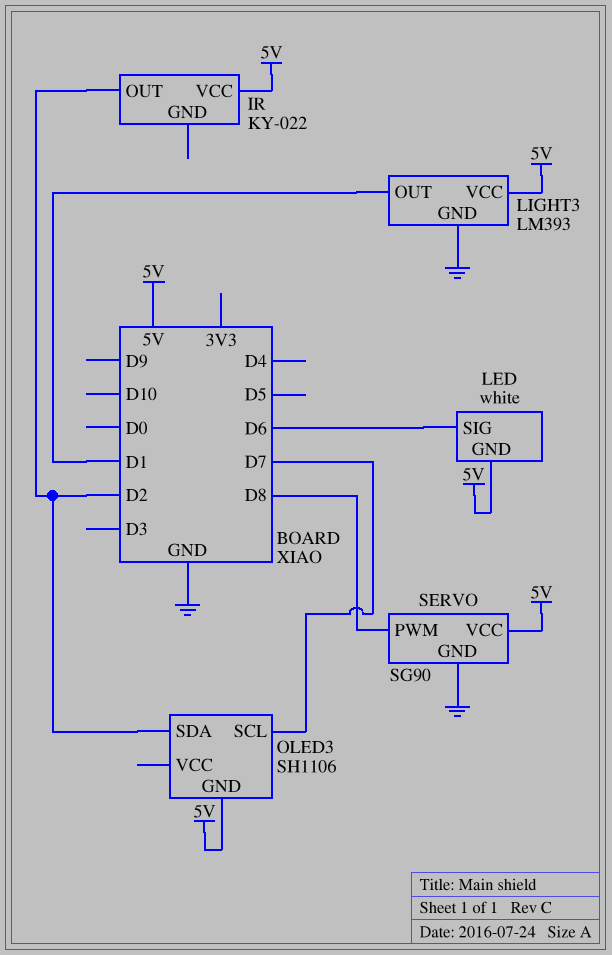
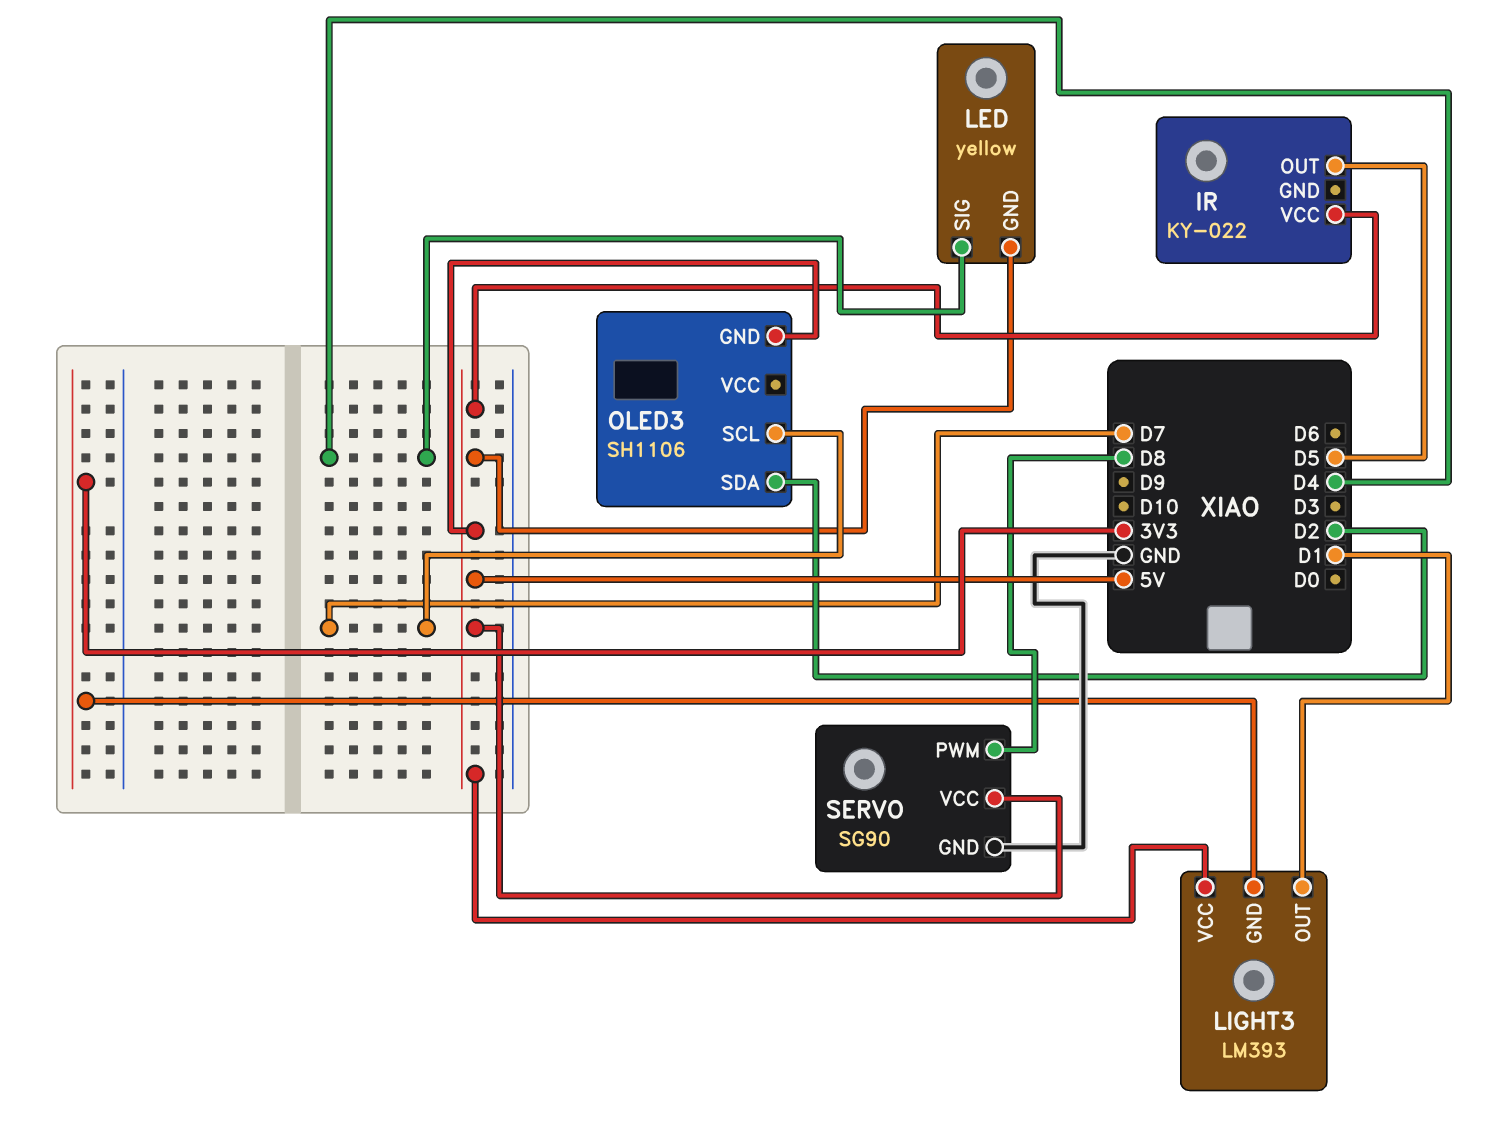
IR pin OUT: D2 -> D5
LED: white -> yellow
LED pin SIG: D6 -> D4
LIGHT3 pin GND: GND -> 3V3

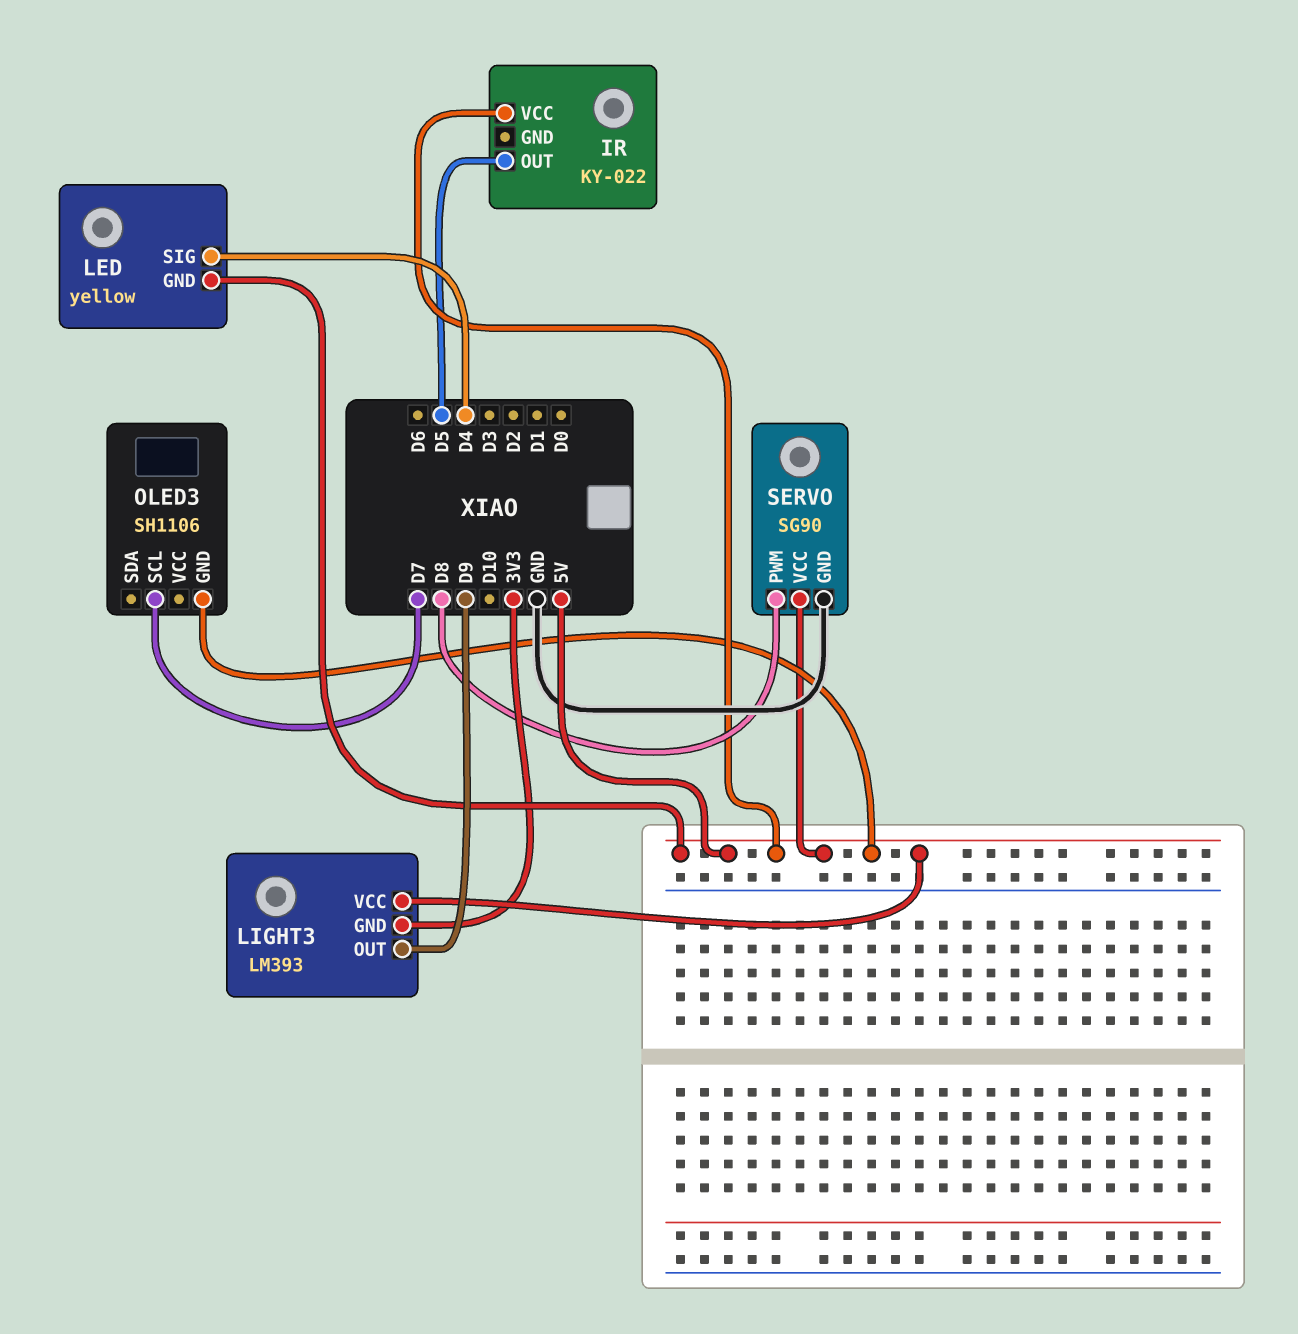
LIGHT3 pin OUT: D1 -> D9
OLED3 pin SDA: D2 -> none

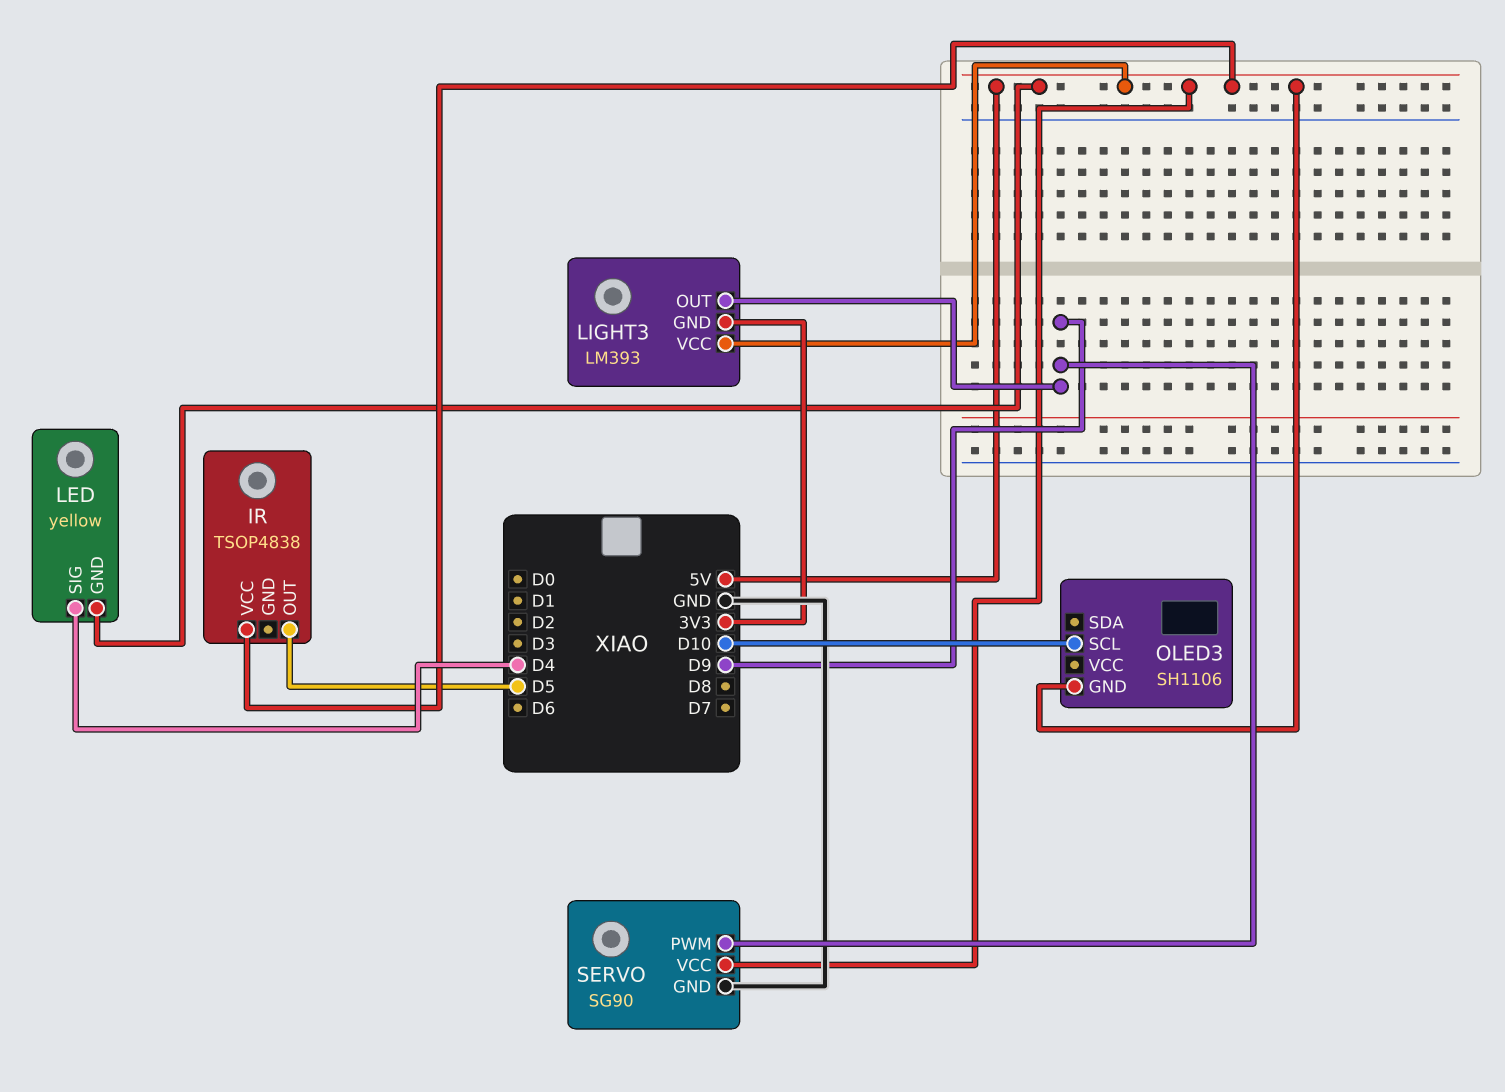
IR: KY-022 -> TSOP4838
OLED3 pin SCL: D7 -> D10
SERVO pin PWM: D8 -> D9

